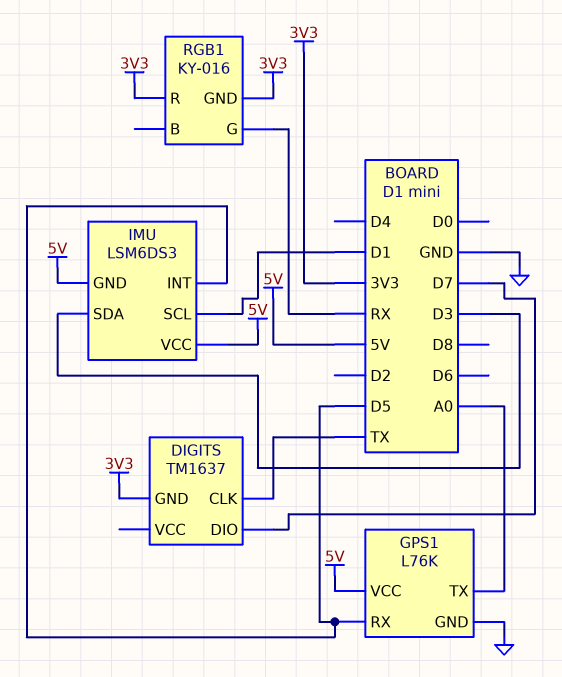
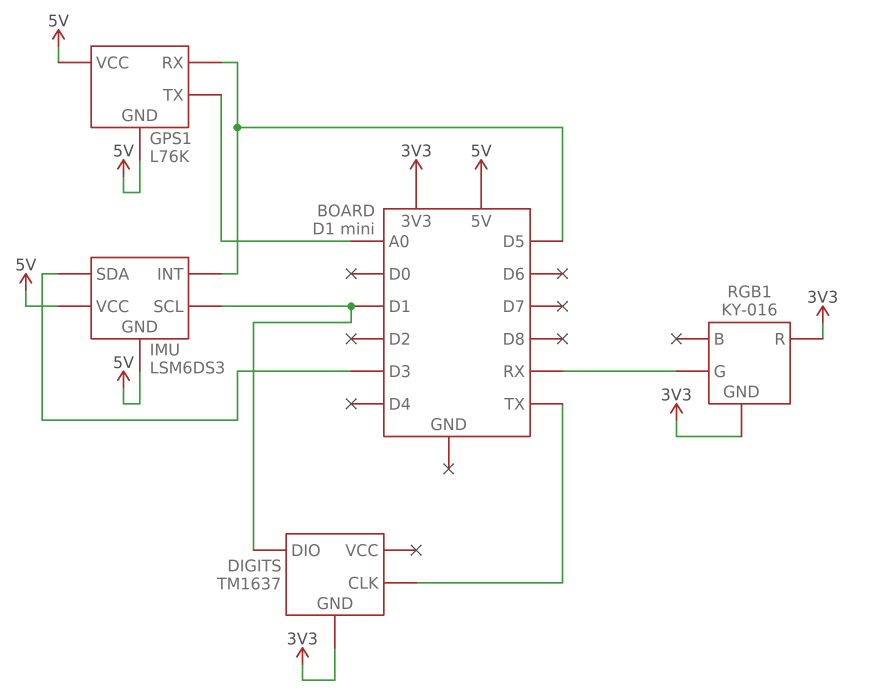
DIGITS pin DIO: D7 -> D1
GPS1 pin GND: GND -> 5V

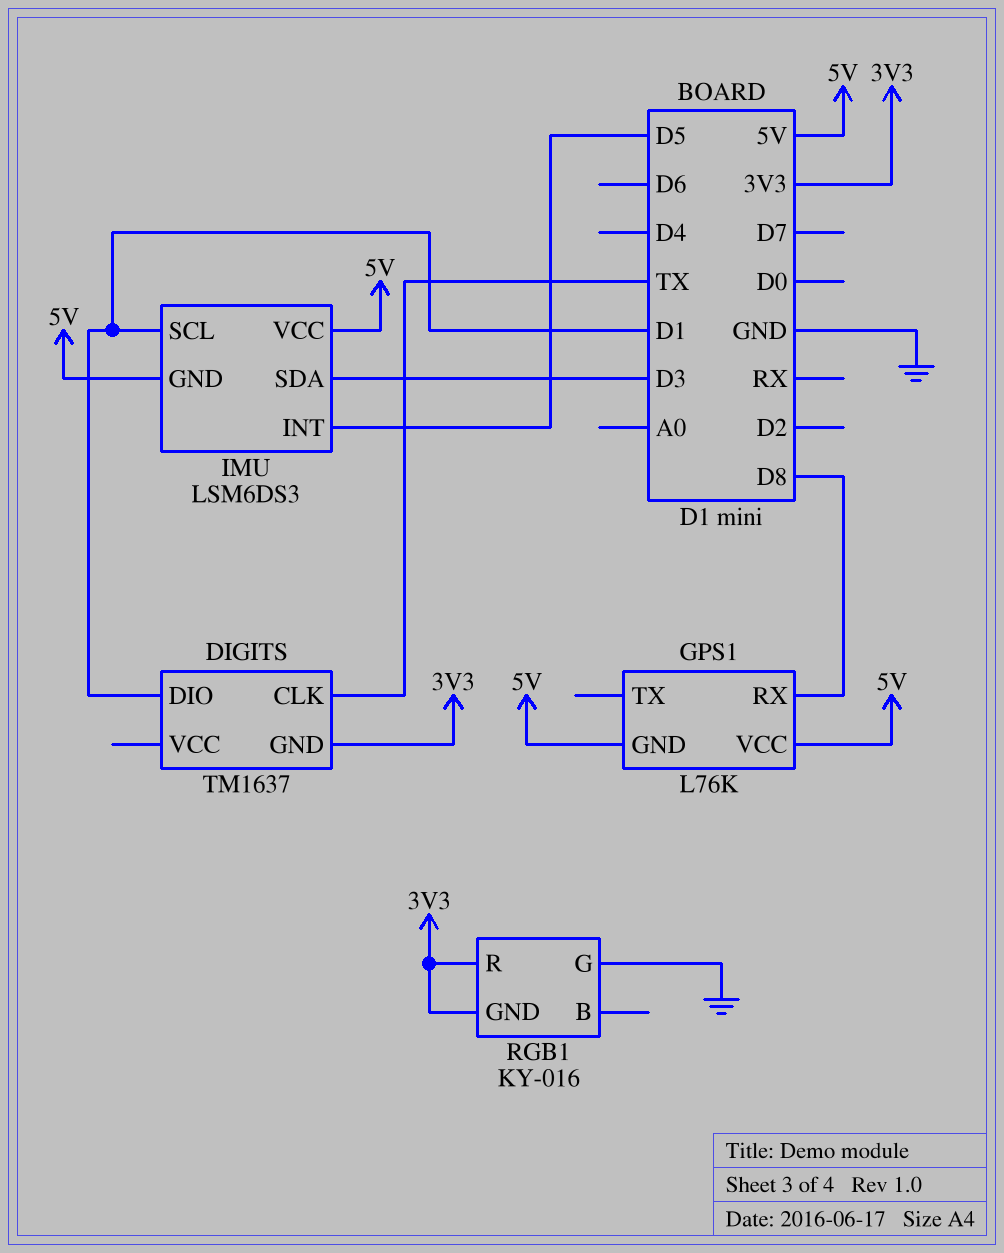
GPS1 pin RX: D5 -> D8
GPS1 pin TX: A0 -> none
RGB1 pin G: RX -> GND

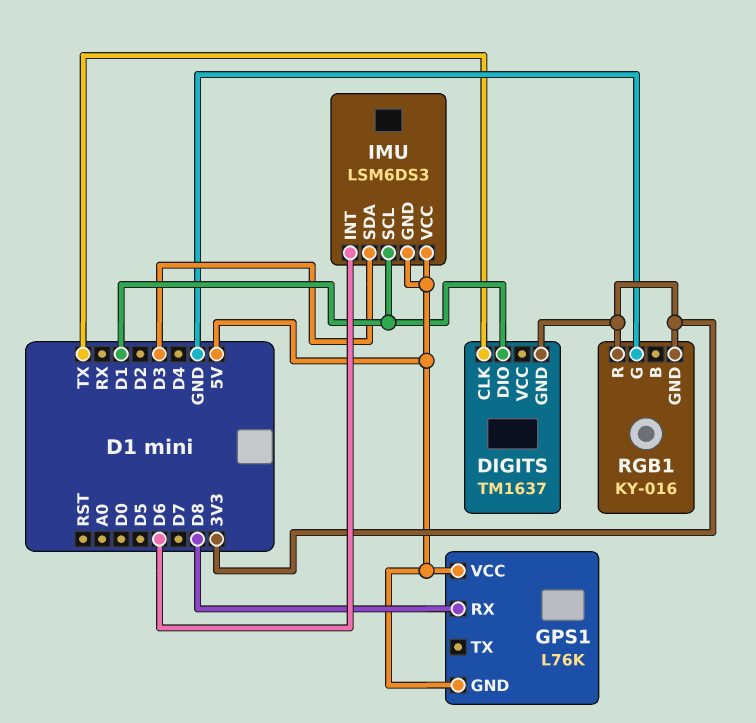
IMU pin INT: D5 -> D6

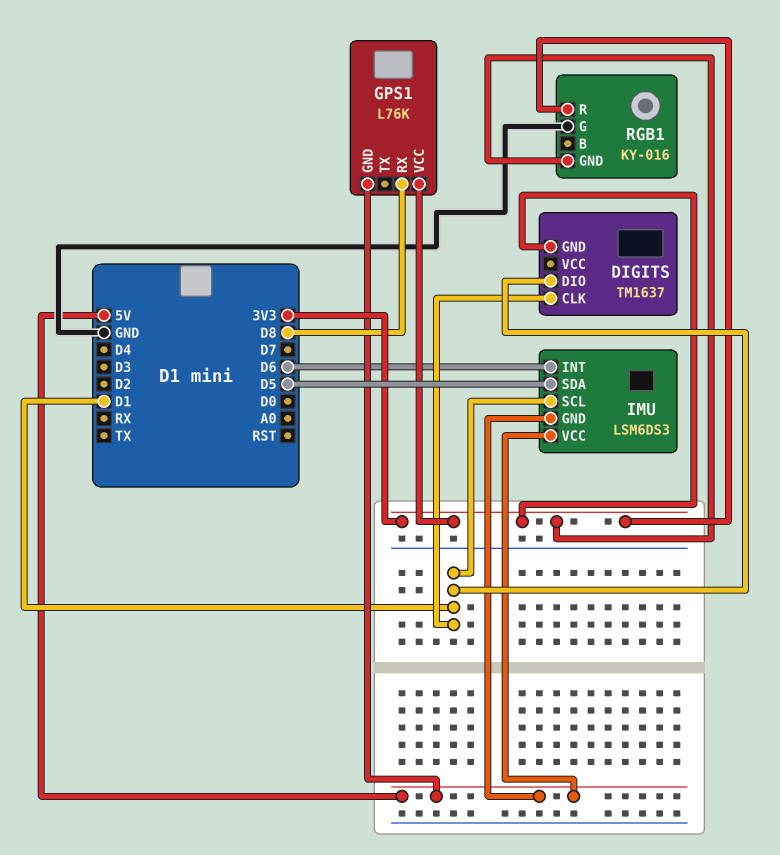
DIGITS pin CLK: TX -> D1
GPS1 pin VCC: 5V -> 3V3
IMU pin SDA: D3 -> D5

